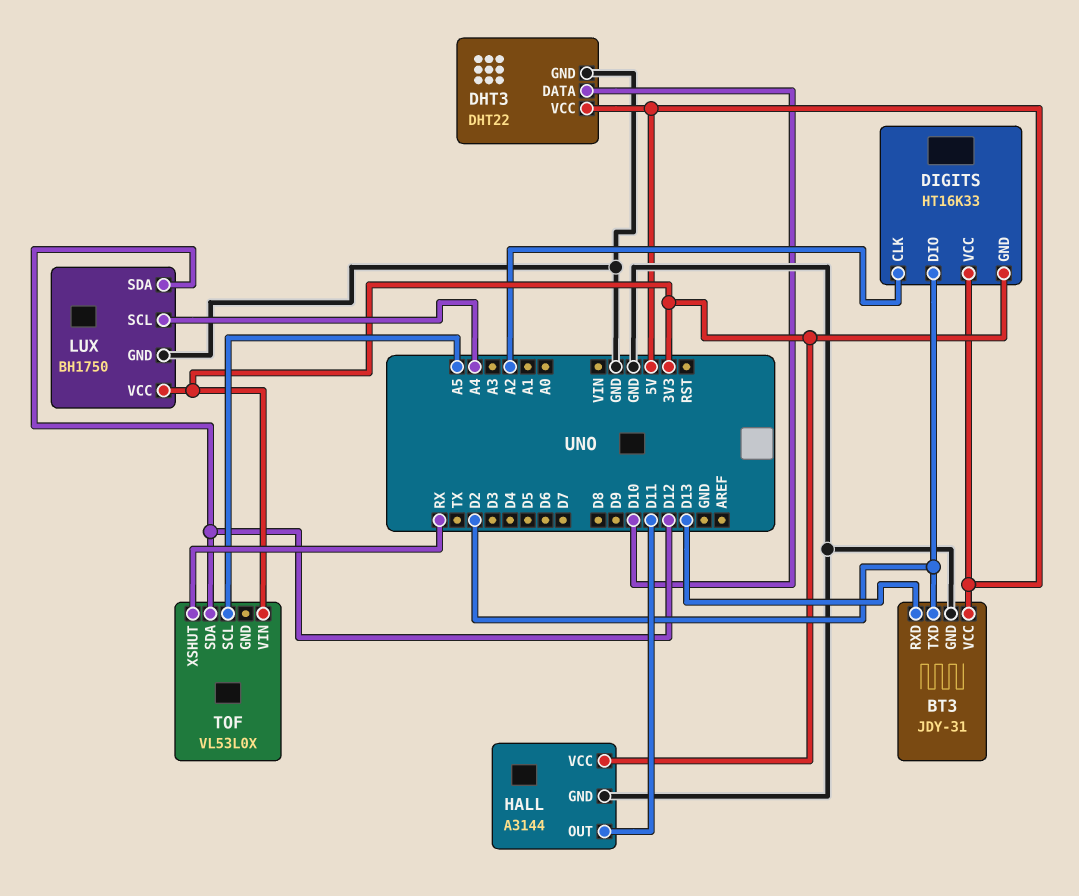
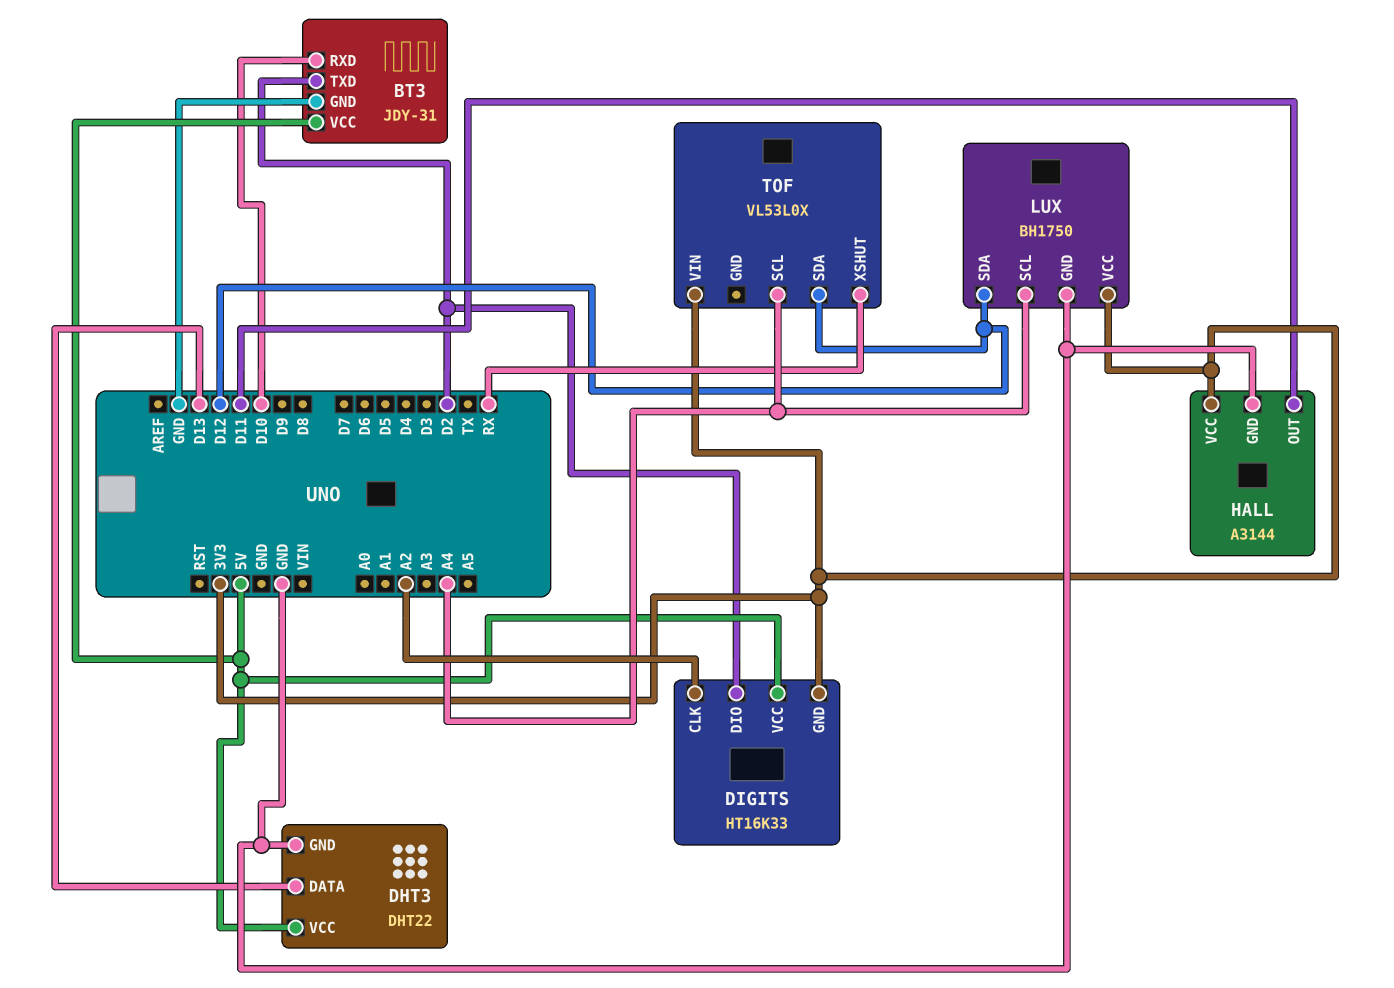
BT3 pin RXD: D13 -> D10
DHT3 pin DATA: D10 -> D13
TOF pin SCL: A5 -> A4

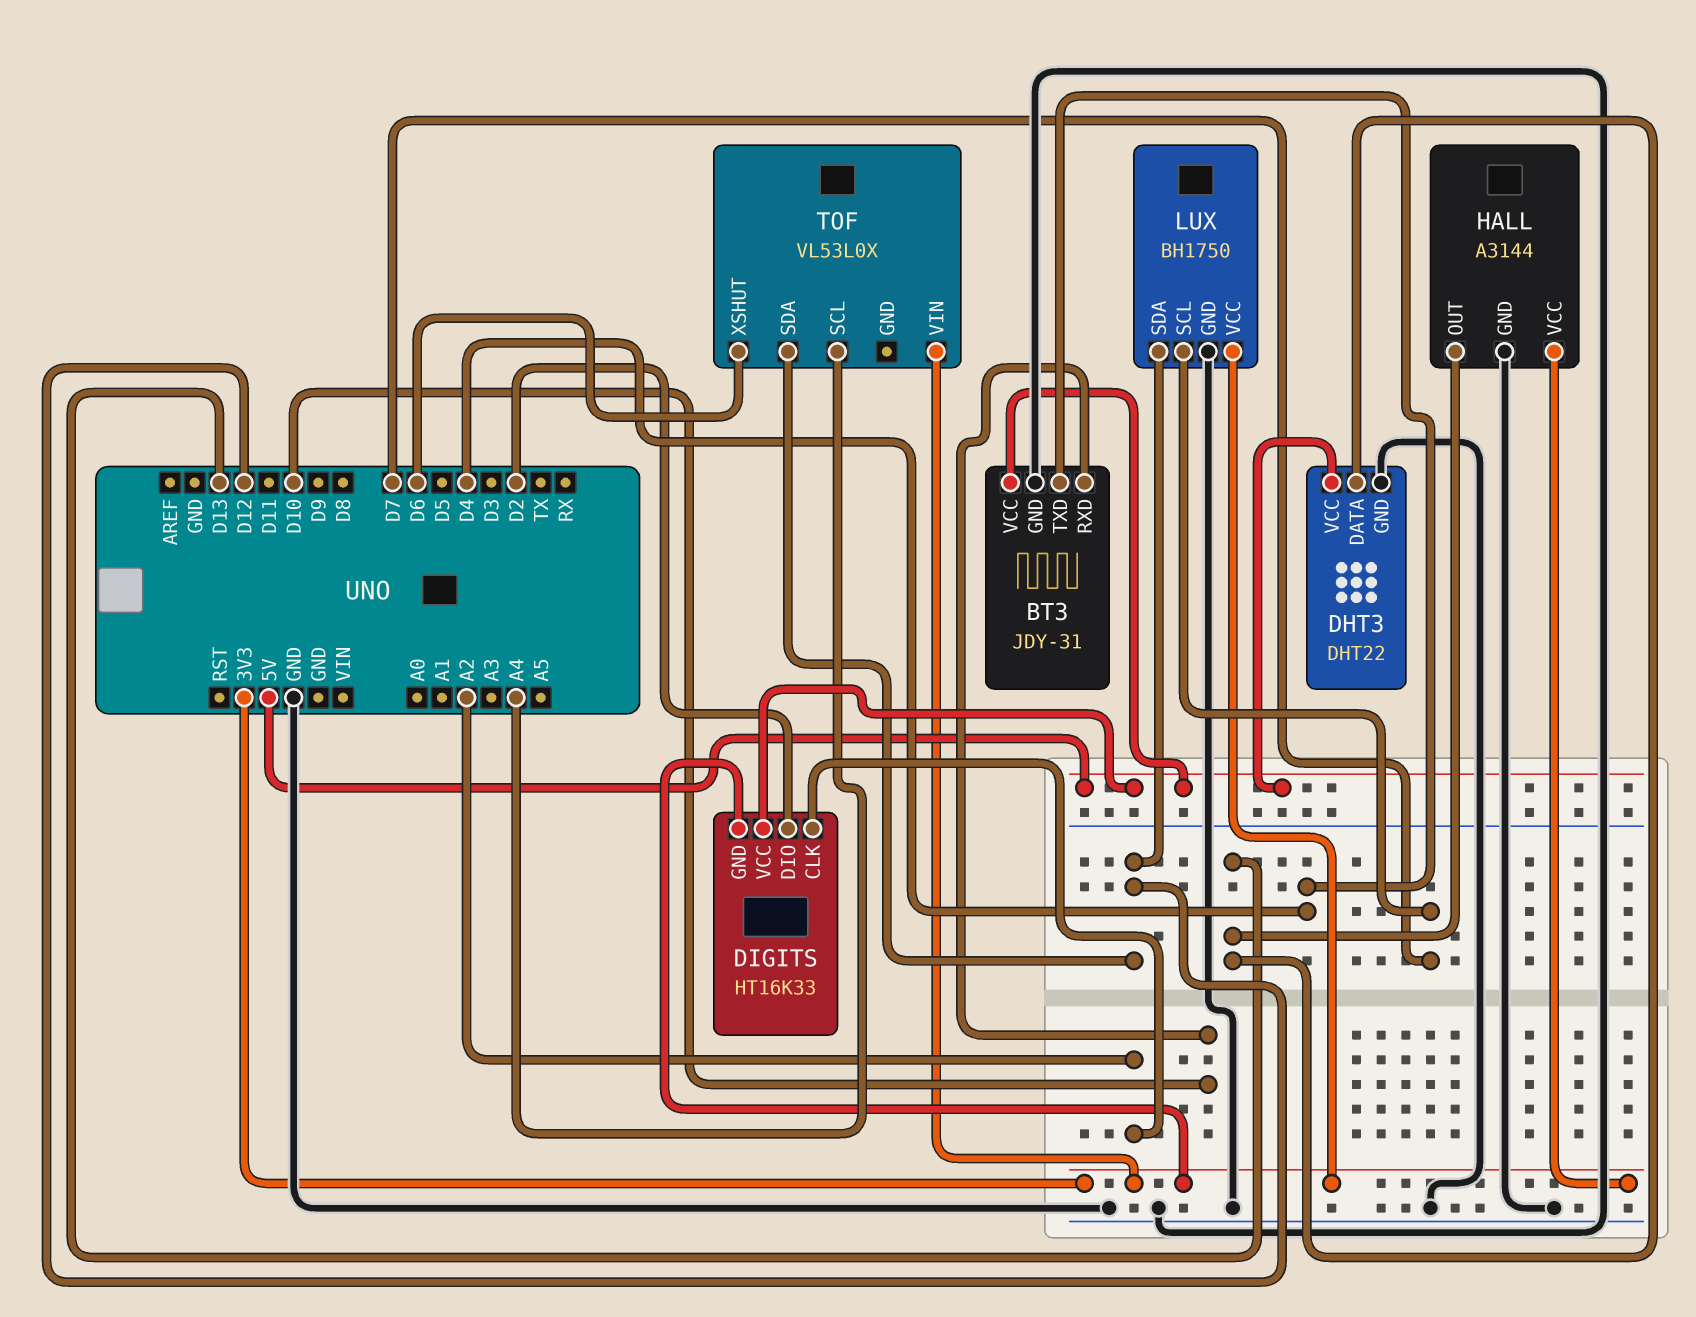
BT3 pin TXD: D2 -> D4
HALL pin OUT: D11 -> D13
LUX pin SCL: A4 -> D7
TOF pin XSHUT: RX -> D6

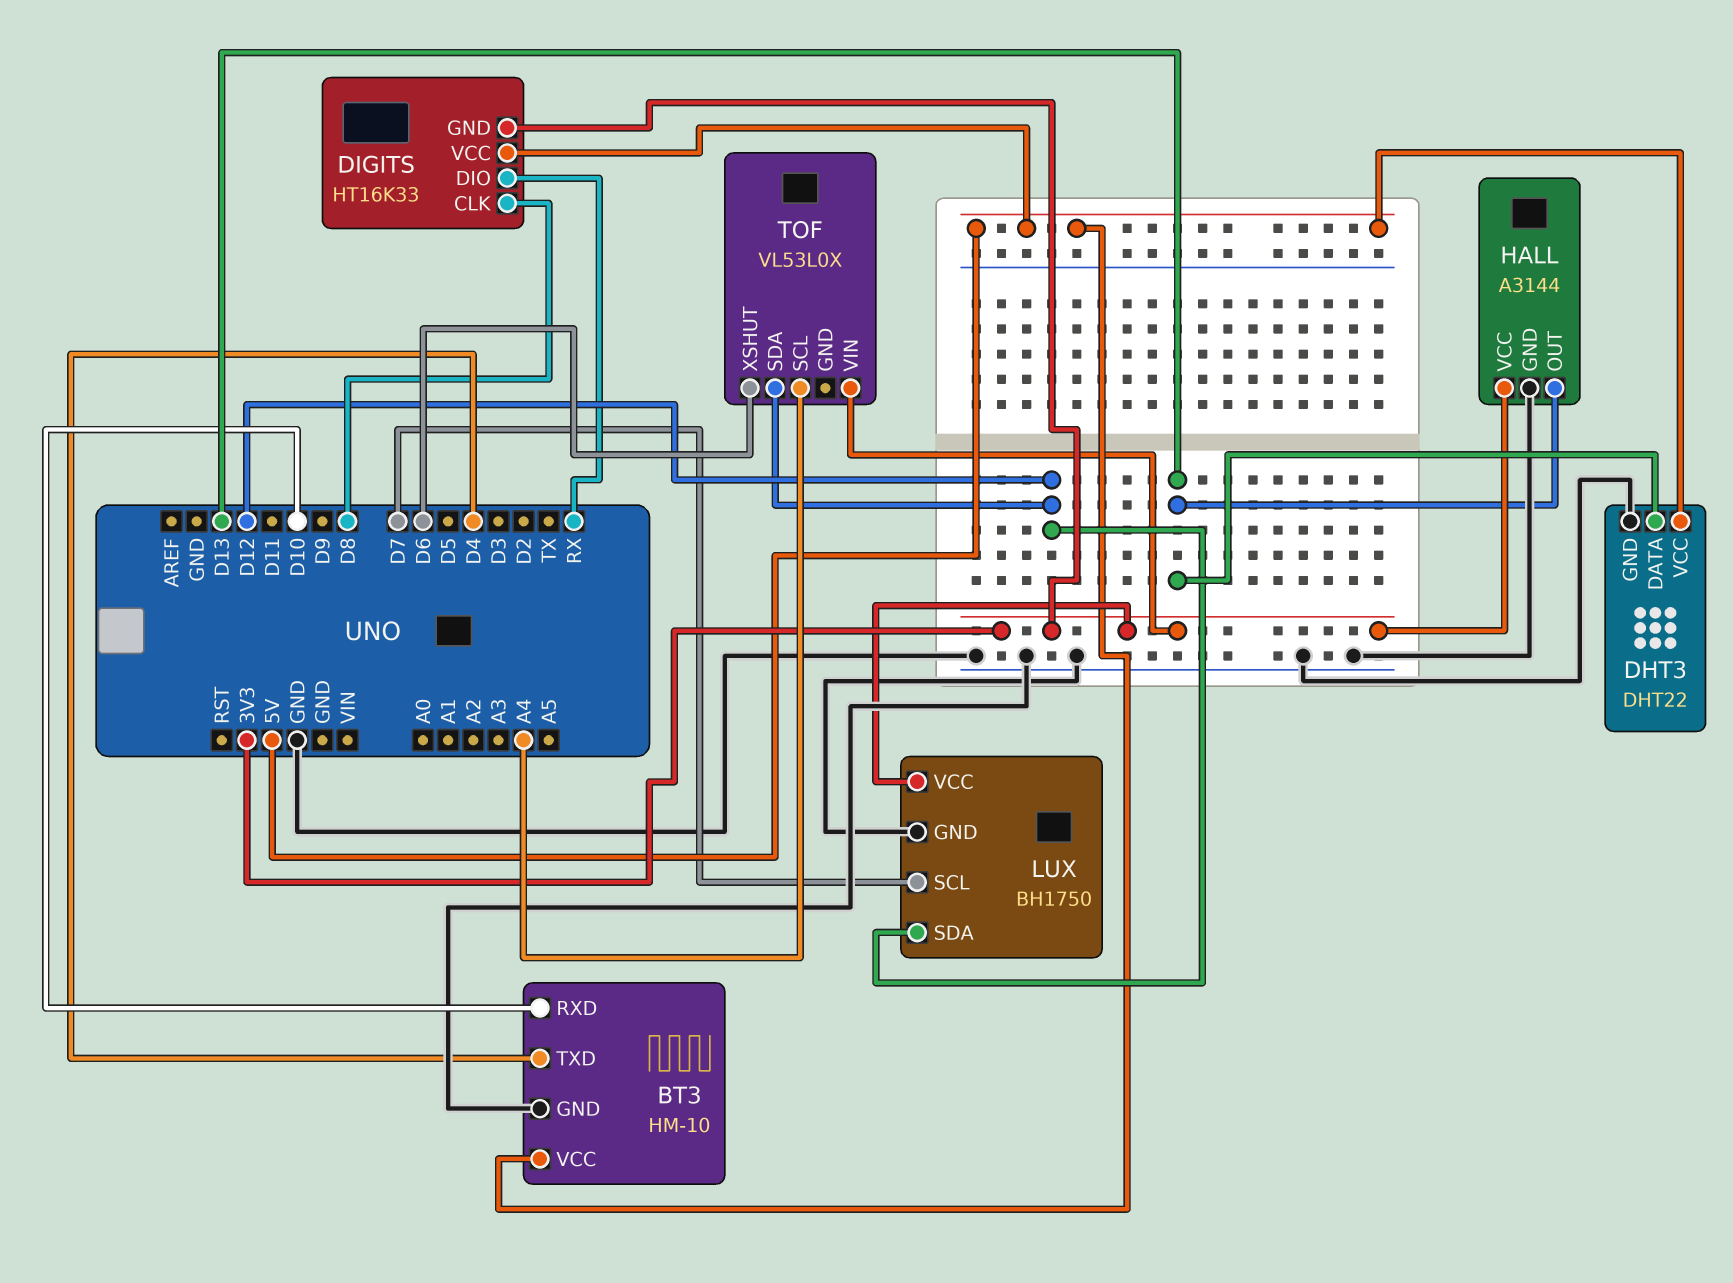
BT3: JDY-31 -> HM-10
DIGITS pin CLK: A2 -> D8
DIGITS pin DIO: D2 -> RX

